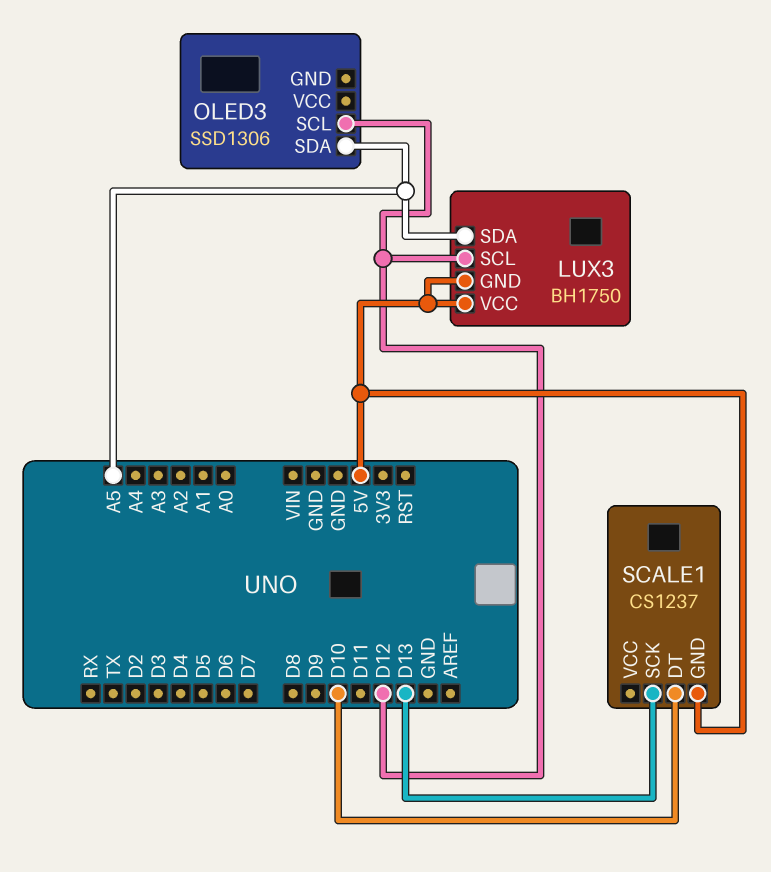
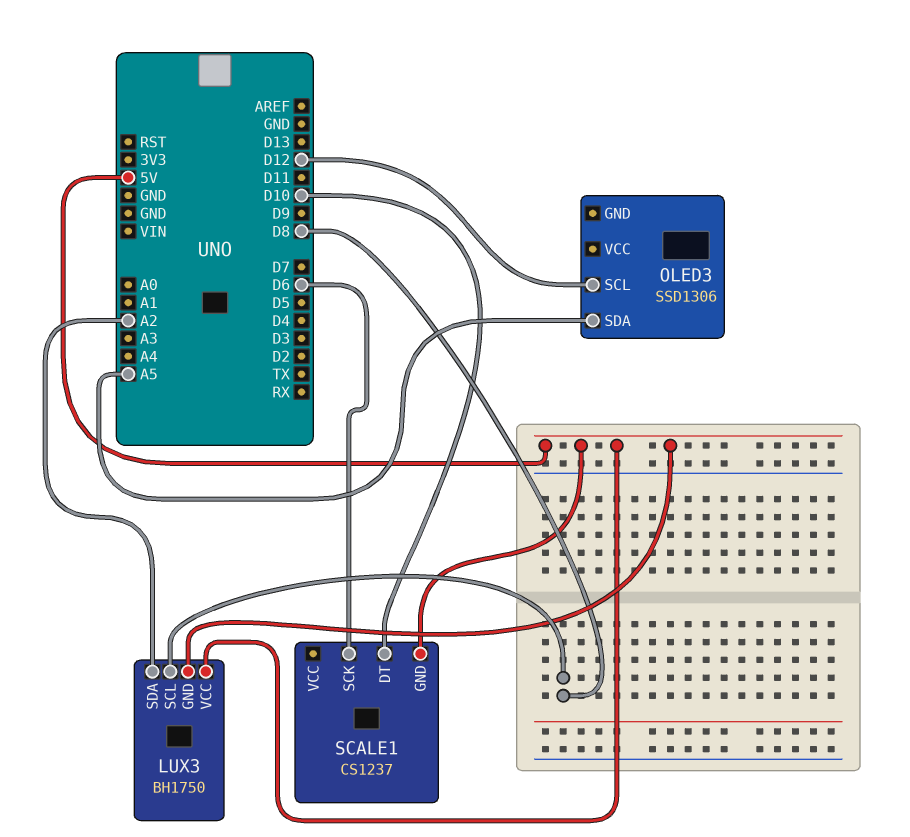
LUX3 pin SCL: D12 -> D8
LUX3 pin SDA: A5 -> A2
SCALE1 pin SCK: D13 -> D6

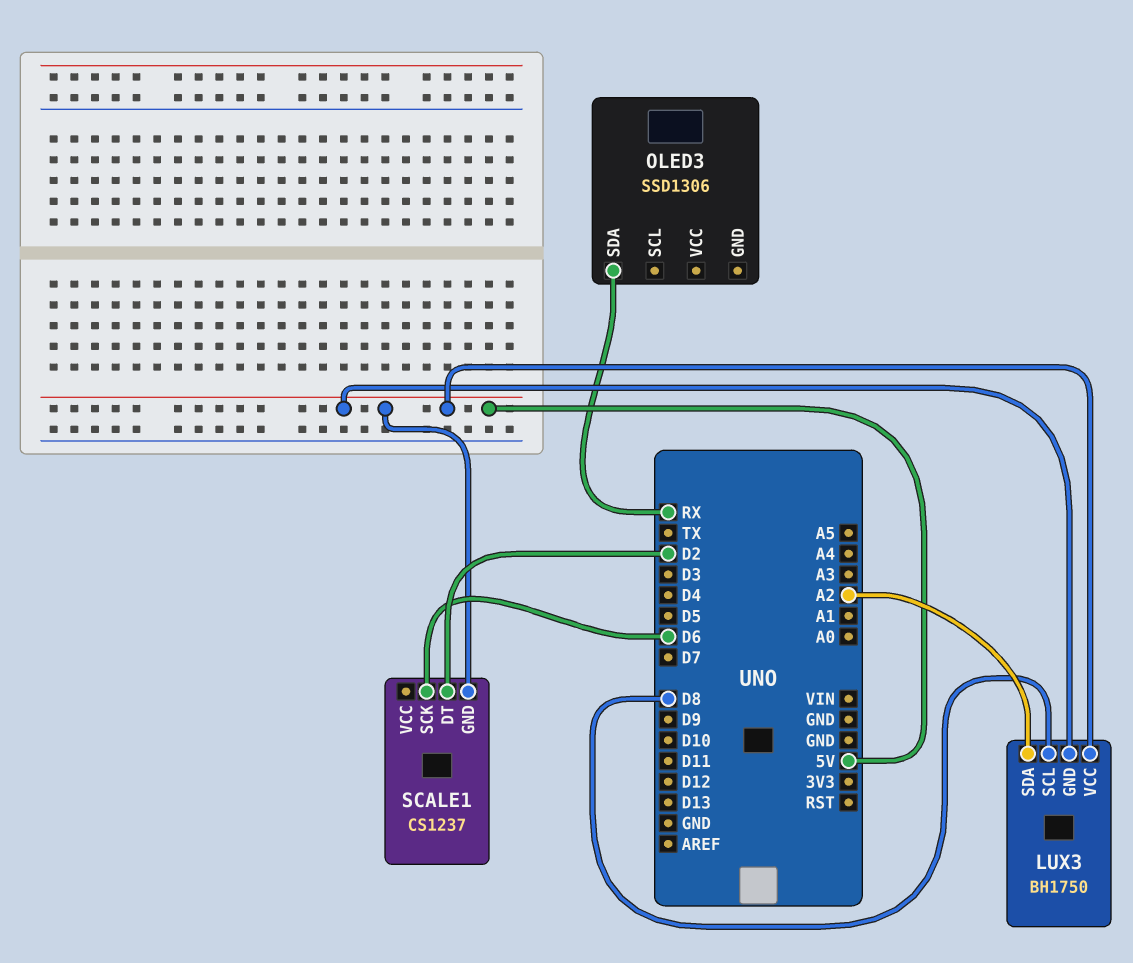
OLED3 pin SCL: D12 -> none
OLED3 pin SDA: A5 -> RX
SCALE1 pin DT: D10 -> D2

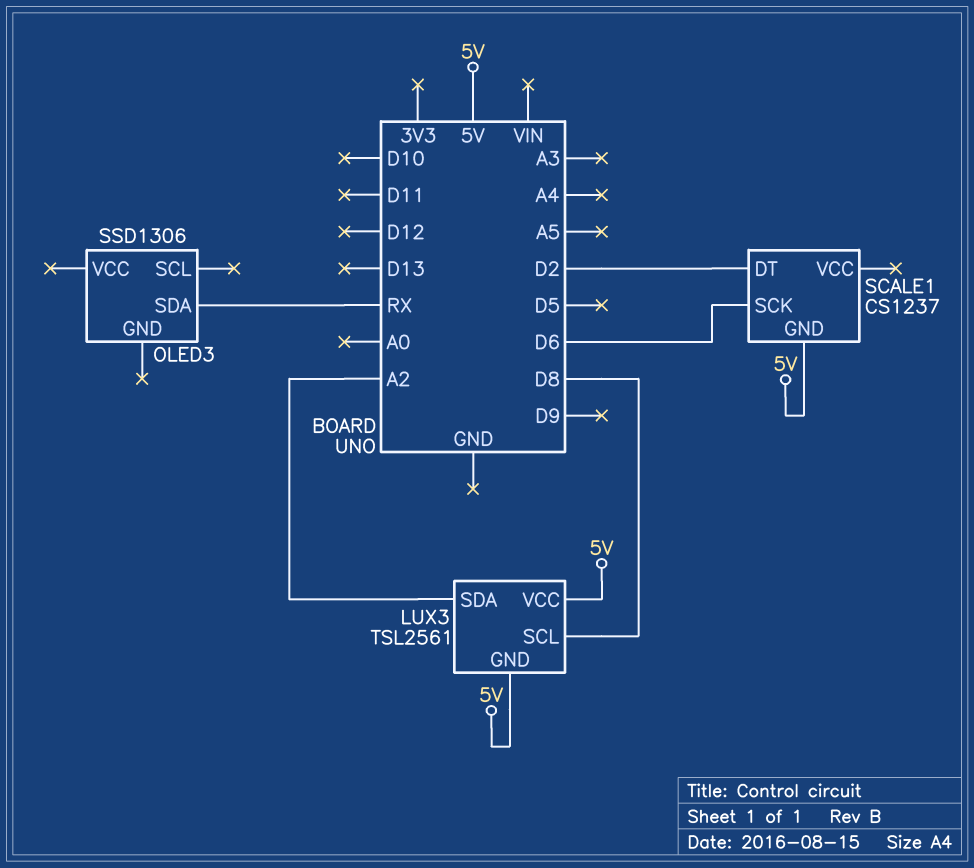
LUX3: BH1750 -> TSL2561

